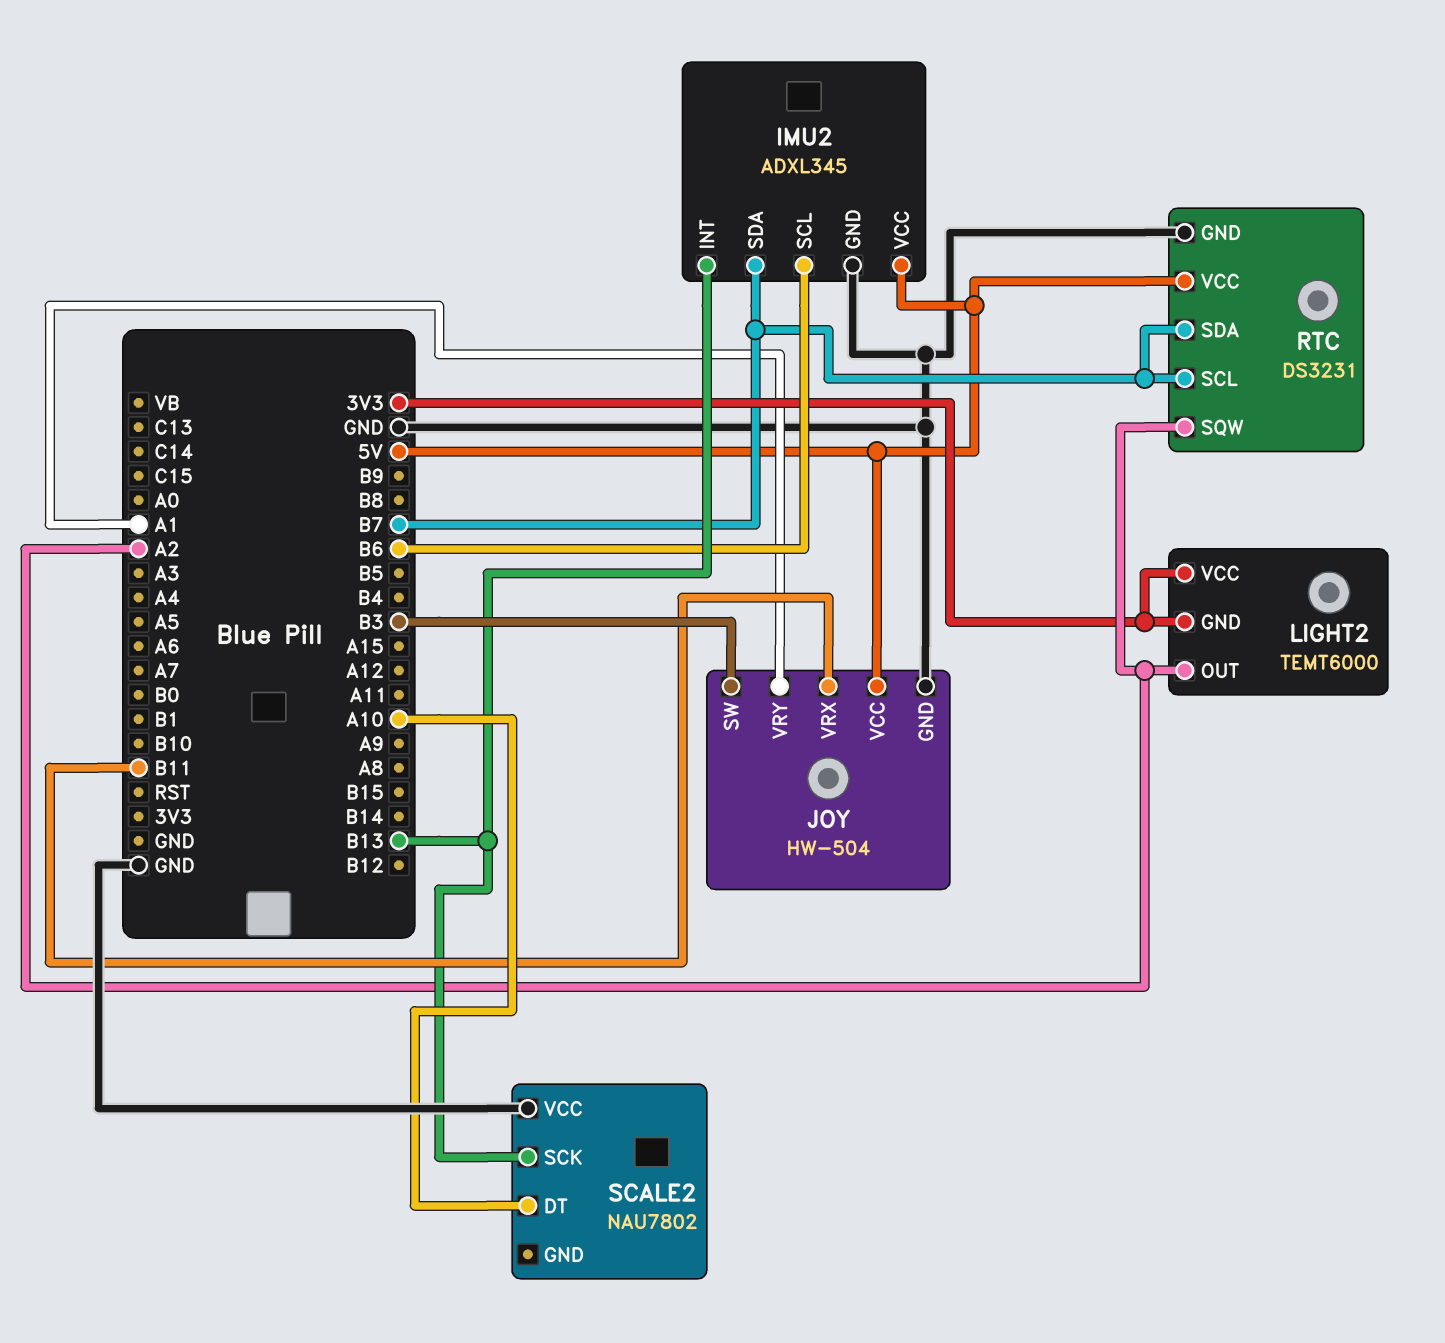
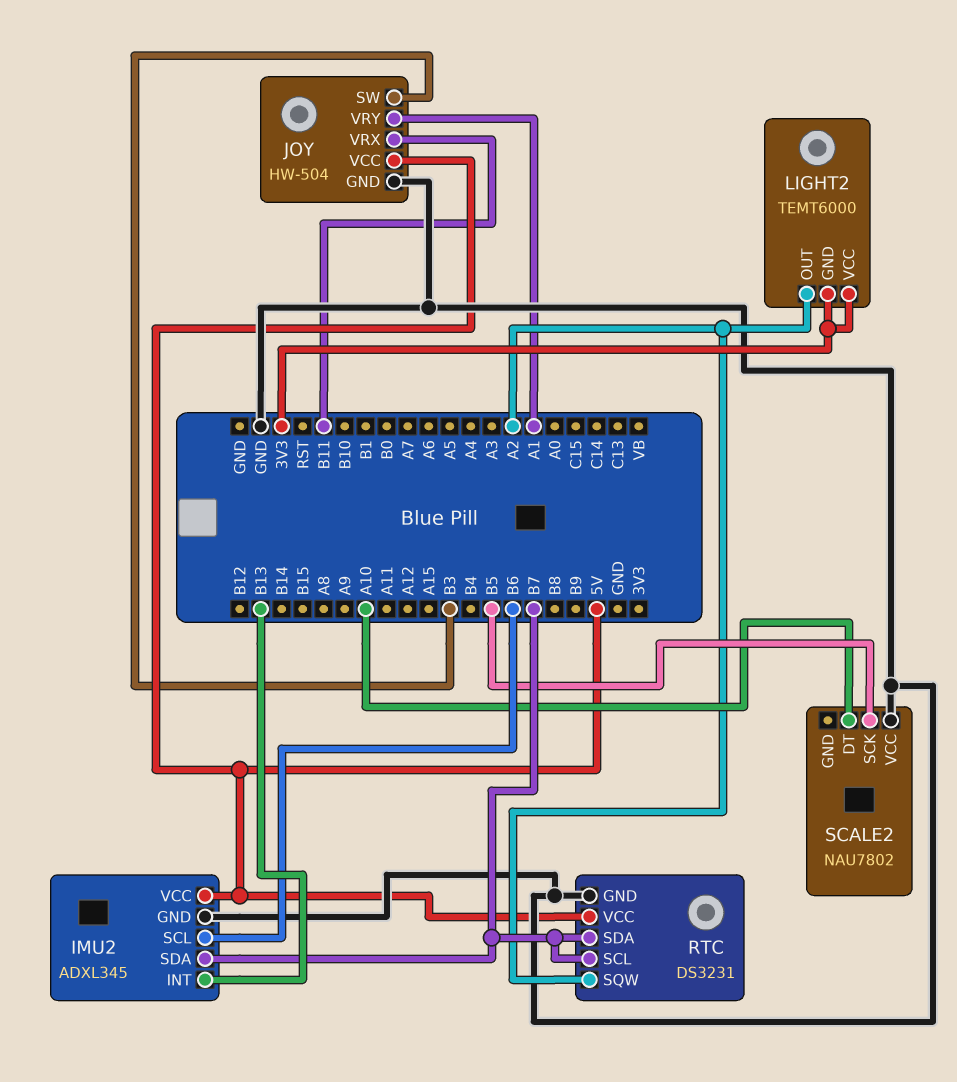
SCALE2 pin SCK: B13 -> B5

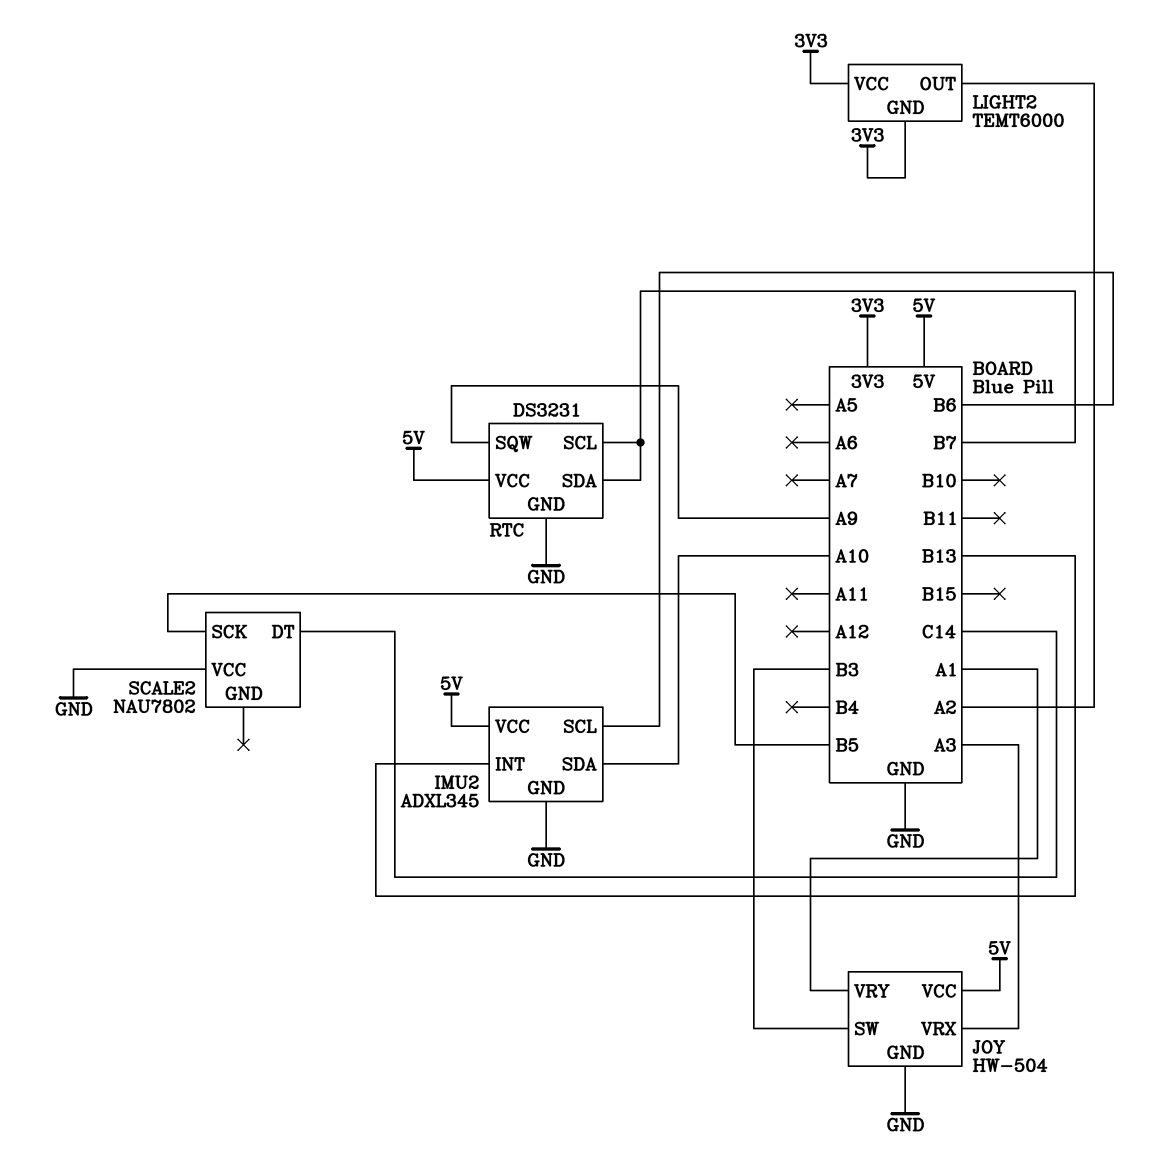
IMU2 pin SDA: B7 -> A10
JOY pin VRX: B11 -> A3
RTC pin SQW: A2 -> A9
SCALE2 pin DT: A10 -> C14

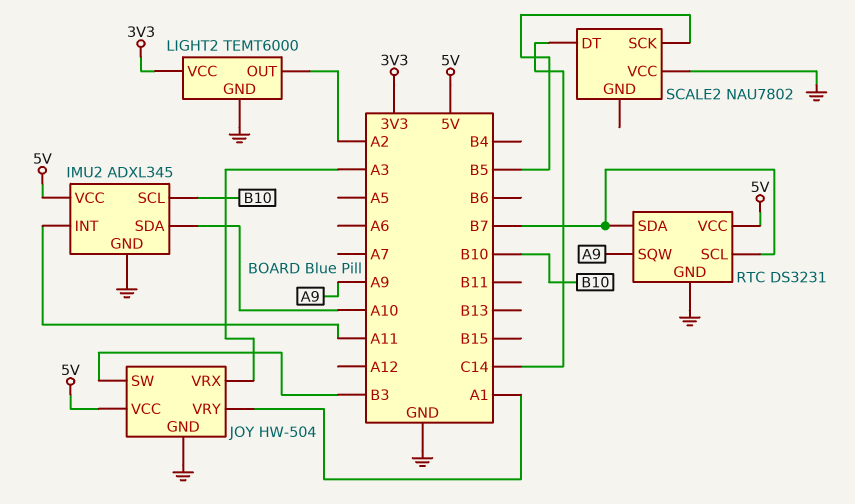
IMU2 pin INT: B13 -> A11
IMU2 pin SCL: B6 -> B10
LIGHT2 pin GND: 3V3 -> GND

